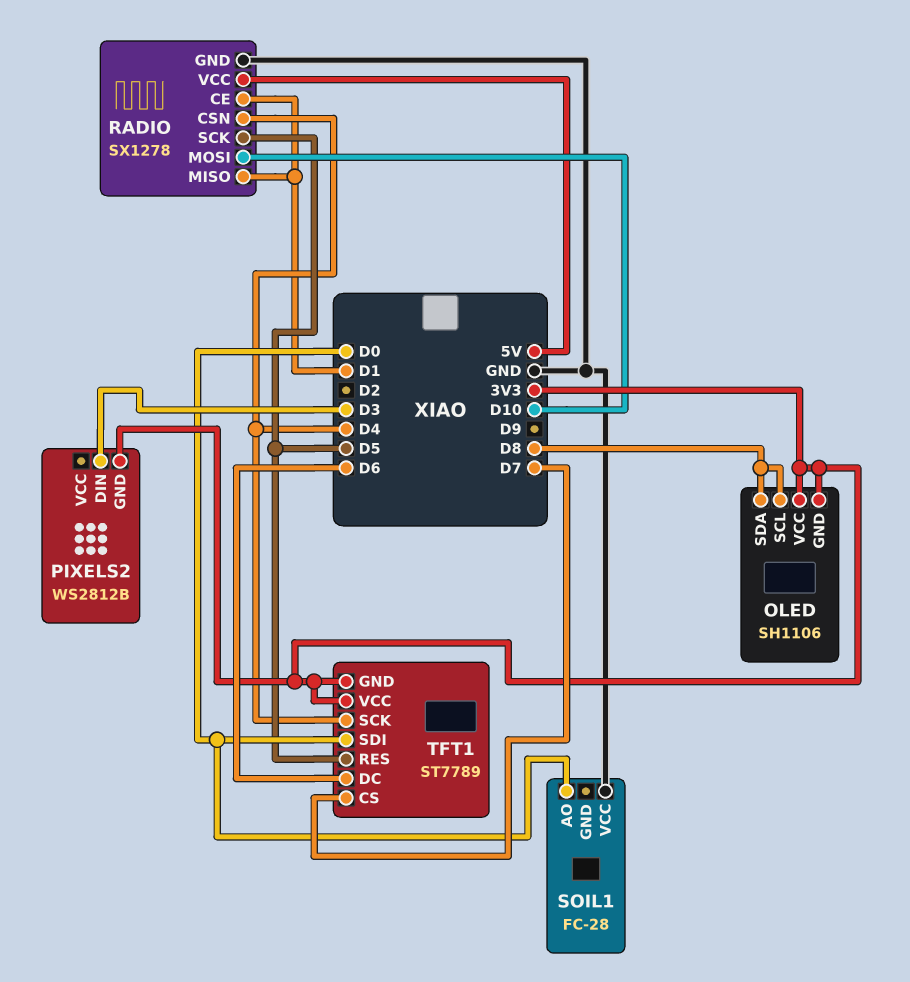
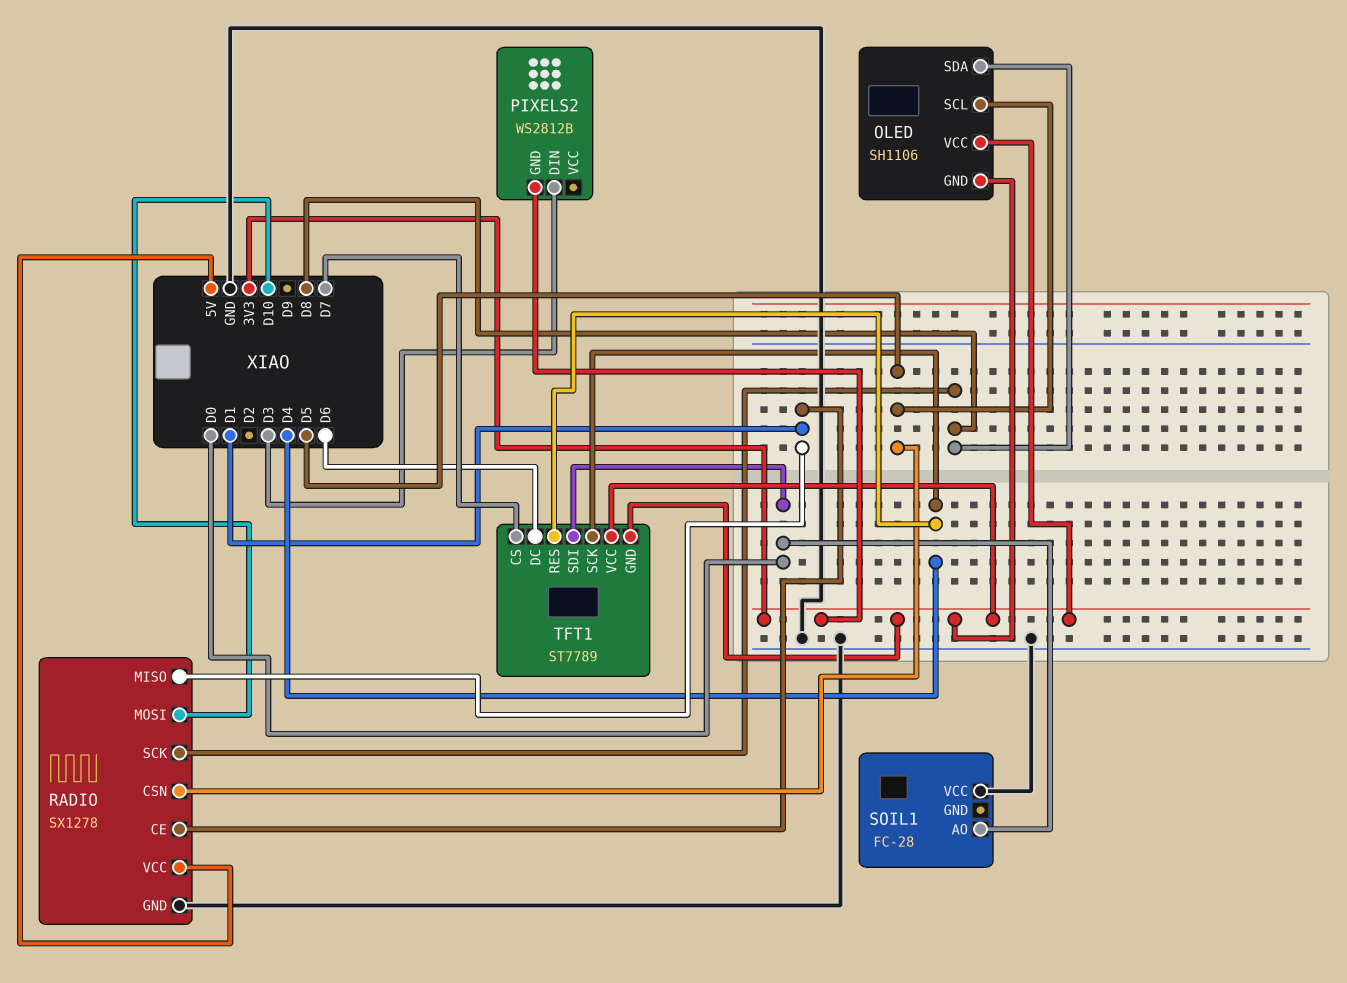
OLED pin SCL: D8 -> D5
RADIO pin CSN: D4 -> D5
RADIO pin SCK: D5 -> D8
TFT1 pin RES: D5 -> D4

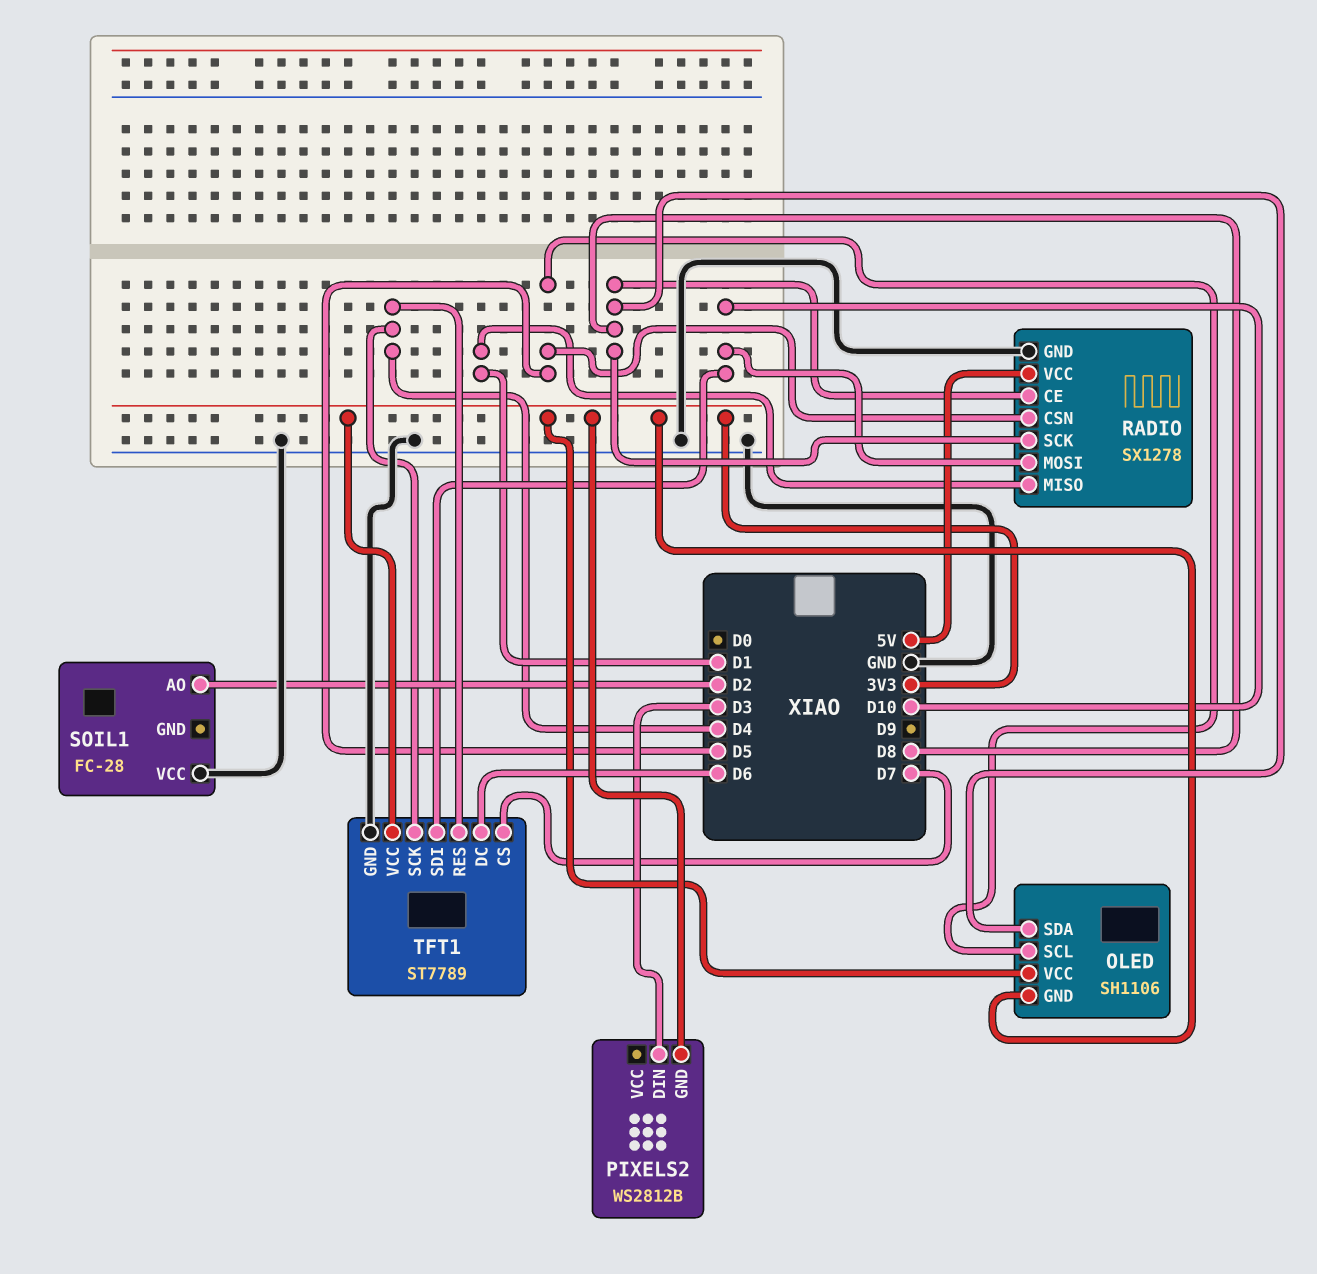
RADIO pin CE: D1 -> D8
SOIL1 pin AO: D0 -> D2
TFT1 pin GND: 3V3 -> GND
TFT1 pin SDI: D0 -> D10

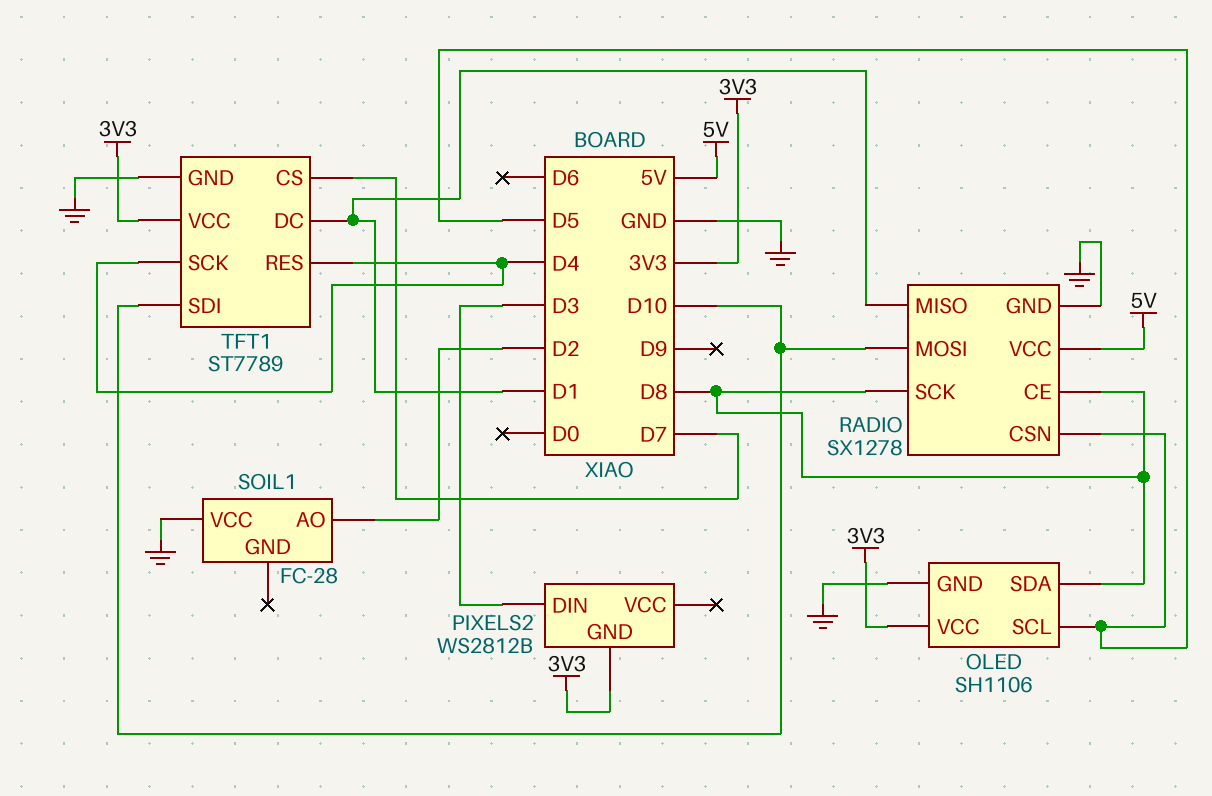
OLED pin GND: 3V3 -> GND
TFT1 pin DC: D6 -> D1

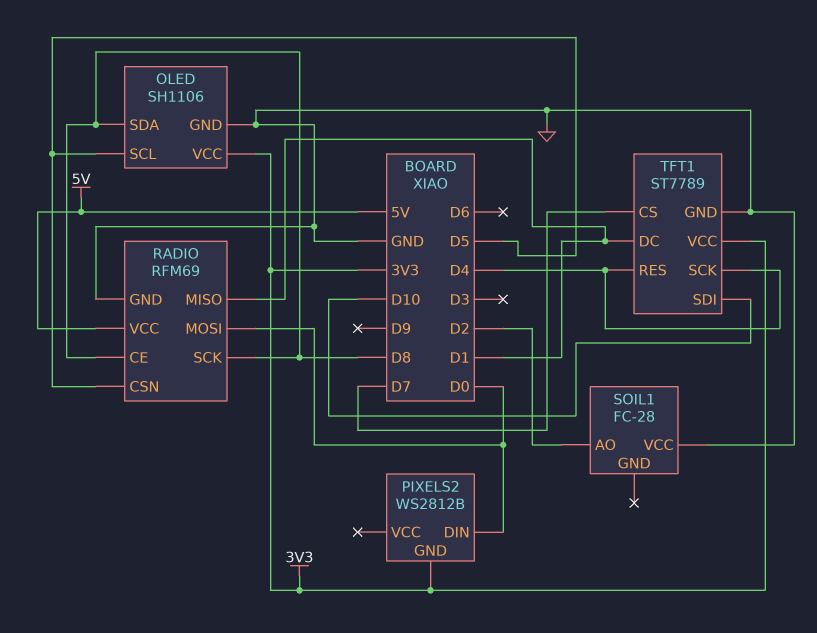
PIXELS2 pin DIN: D3 -> D0
RADIO: SX1278 -> RFM69
RADIO pin MOSI: D10 -> D0

